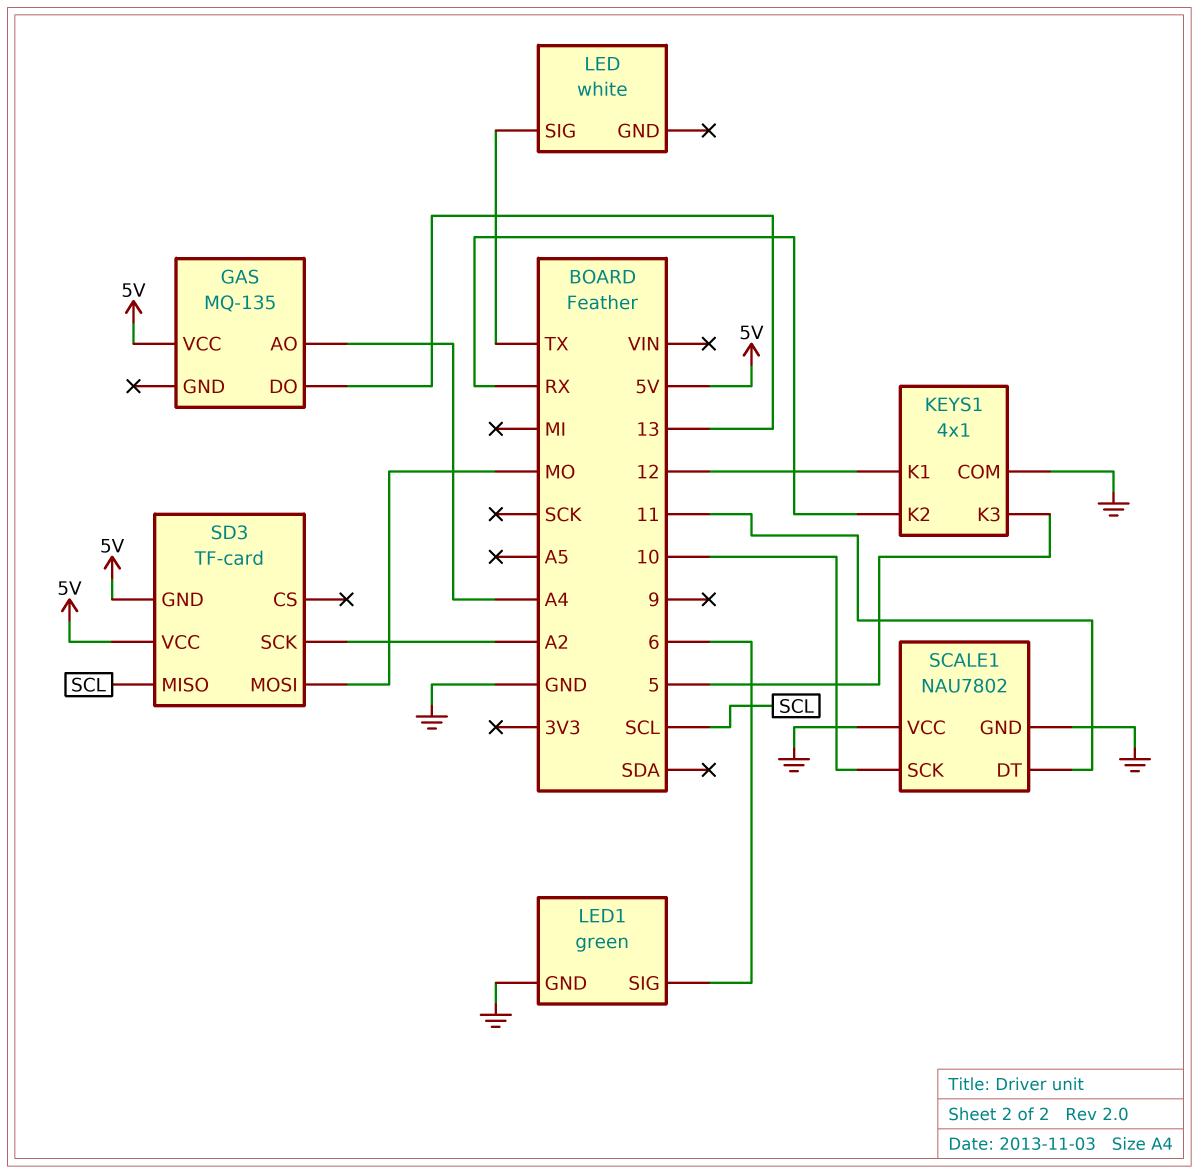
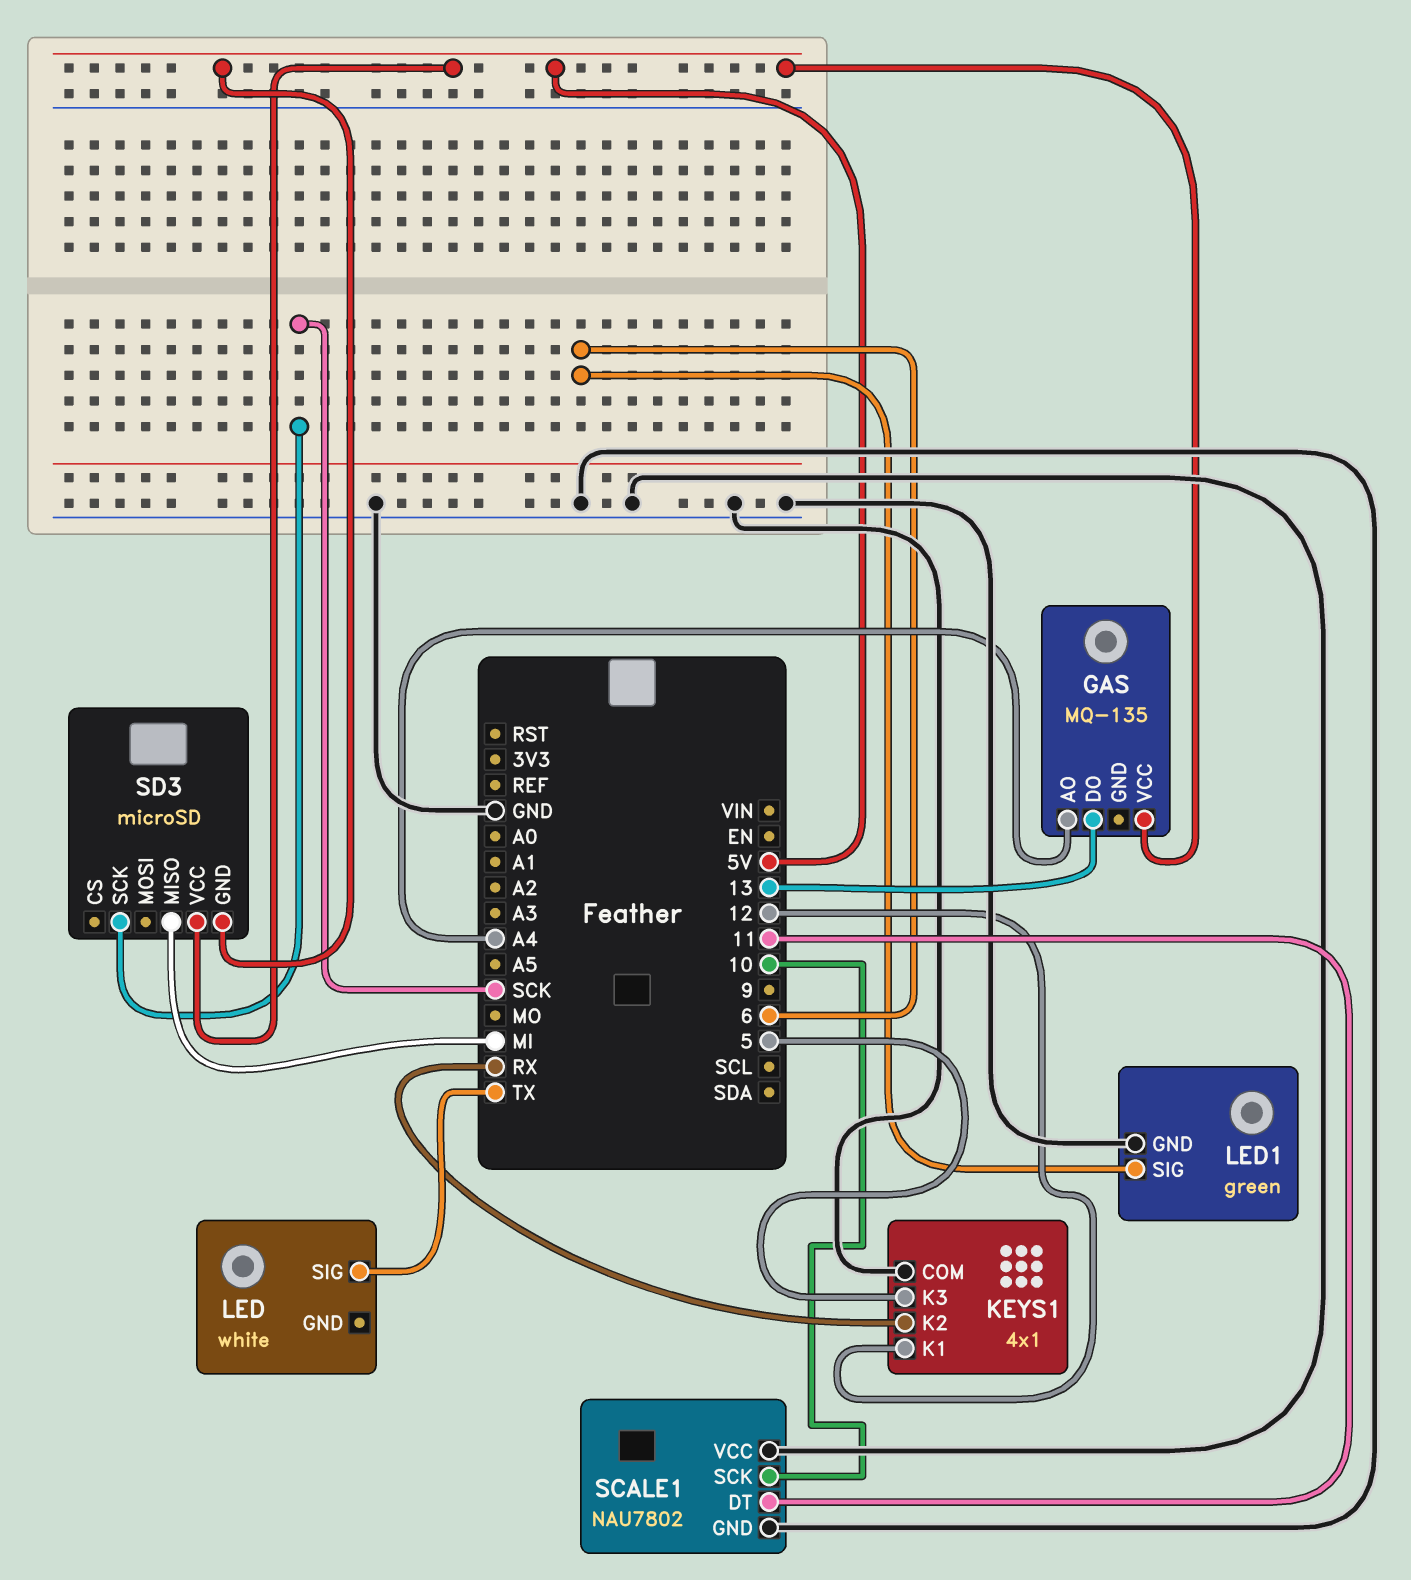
SD3: TF-card -> microSD
SD3 pin MISO: SCL -> MI
SD3 pin MOSI: MO -> none
SD3 pin SCK: A2 -> SCK

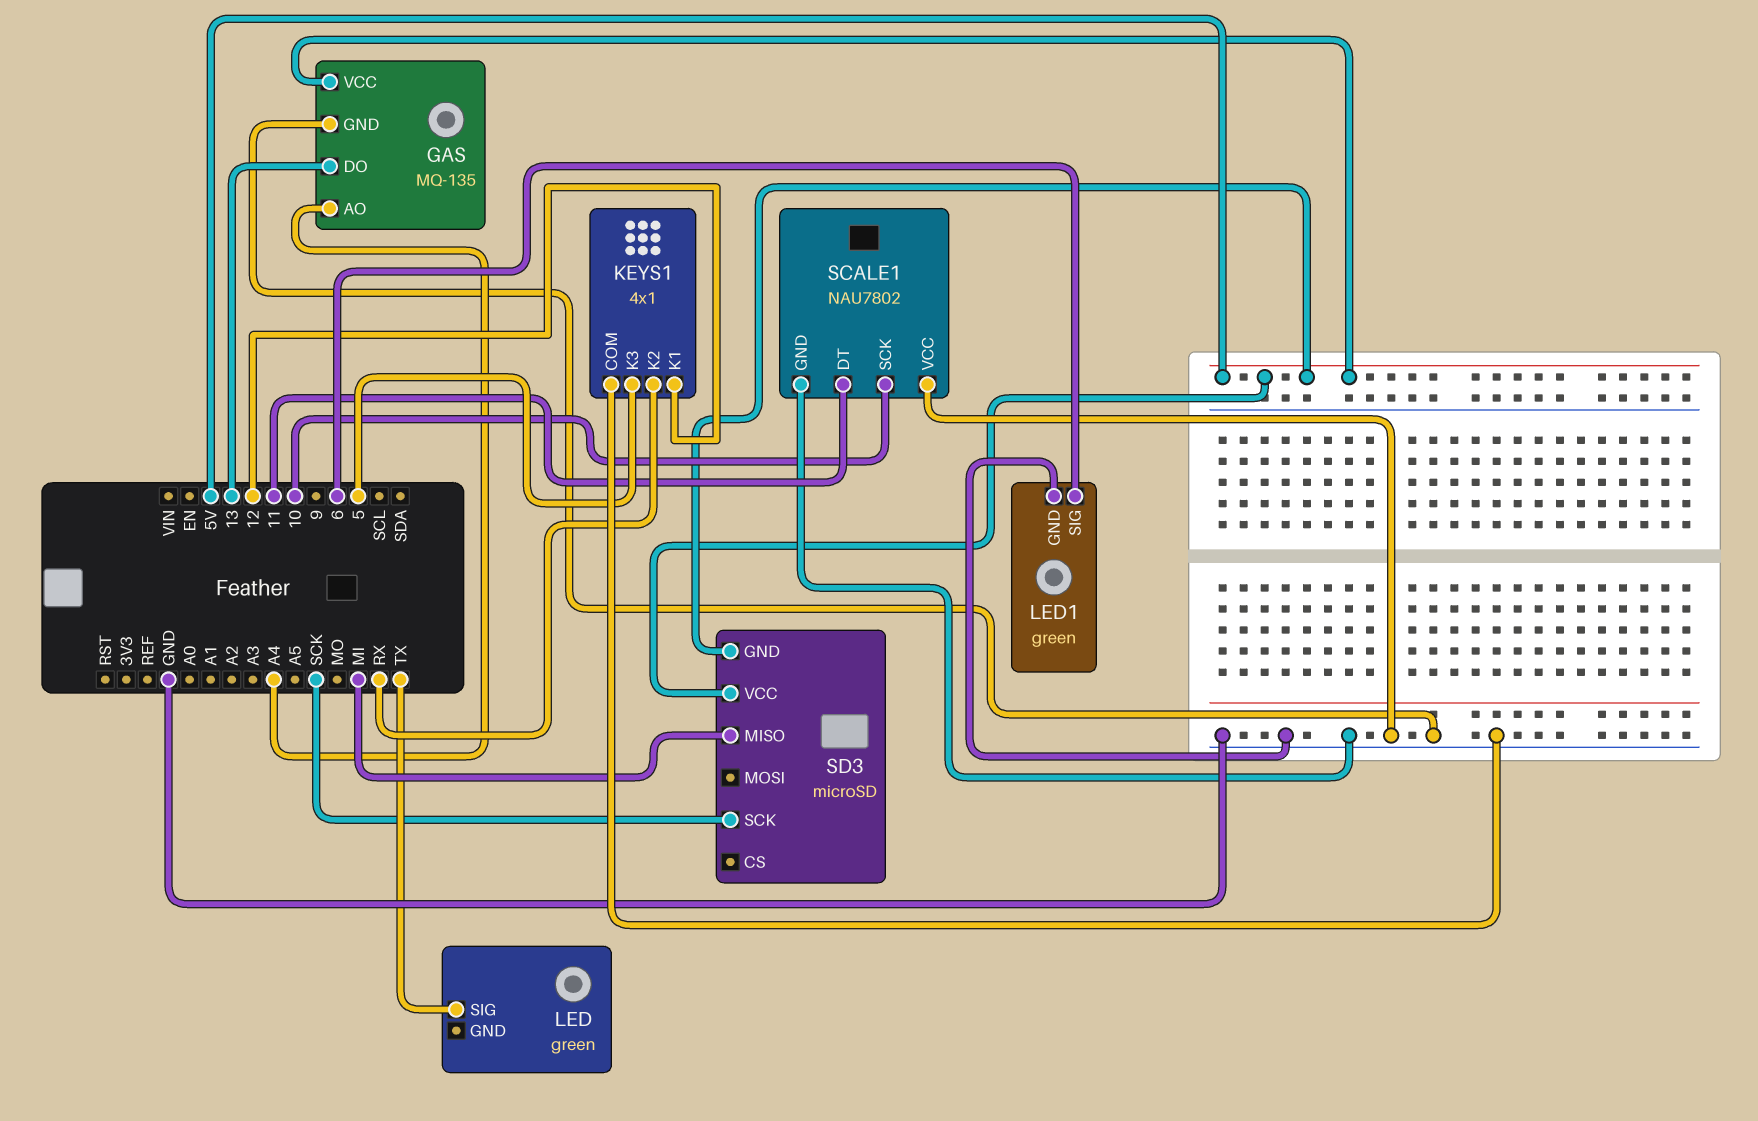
GAS pin GND: none -> GND
LED: white -> green

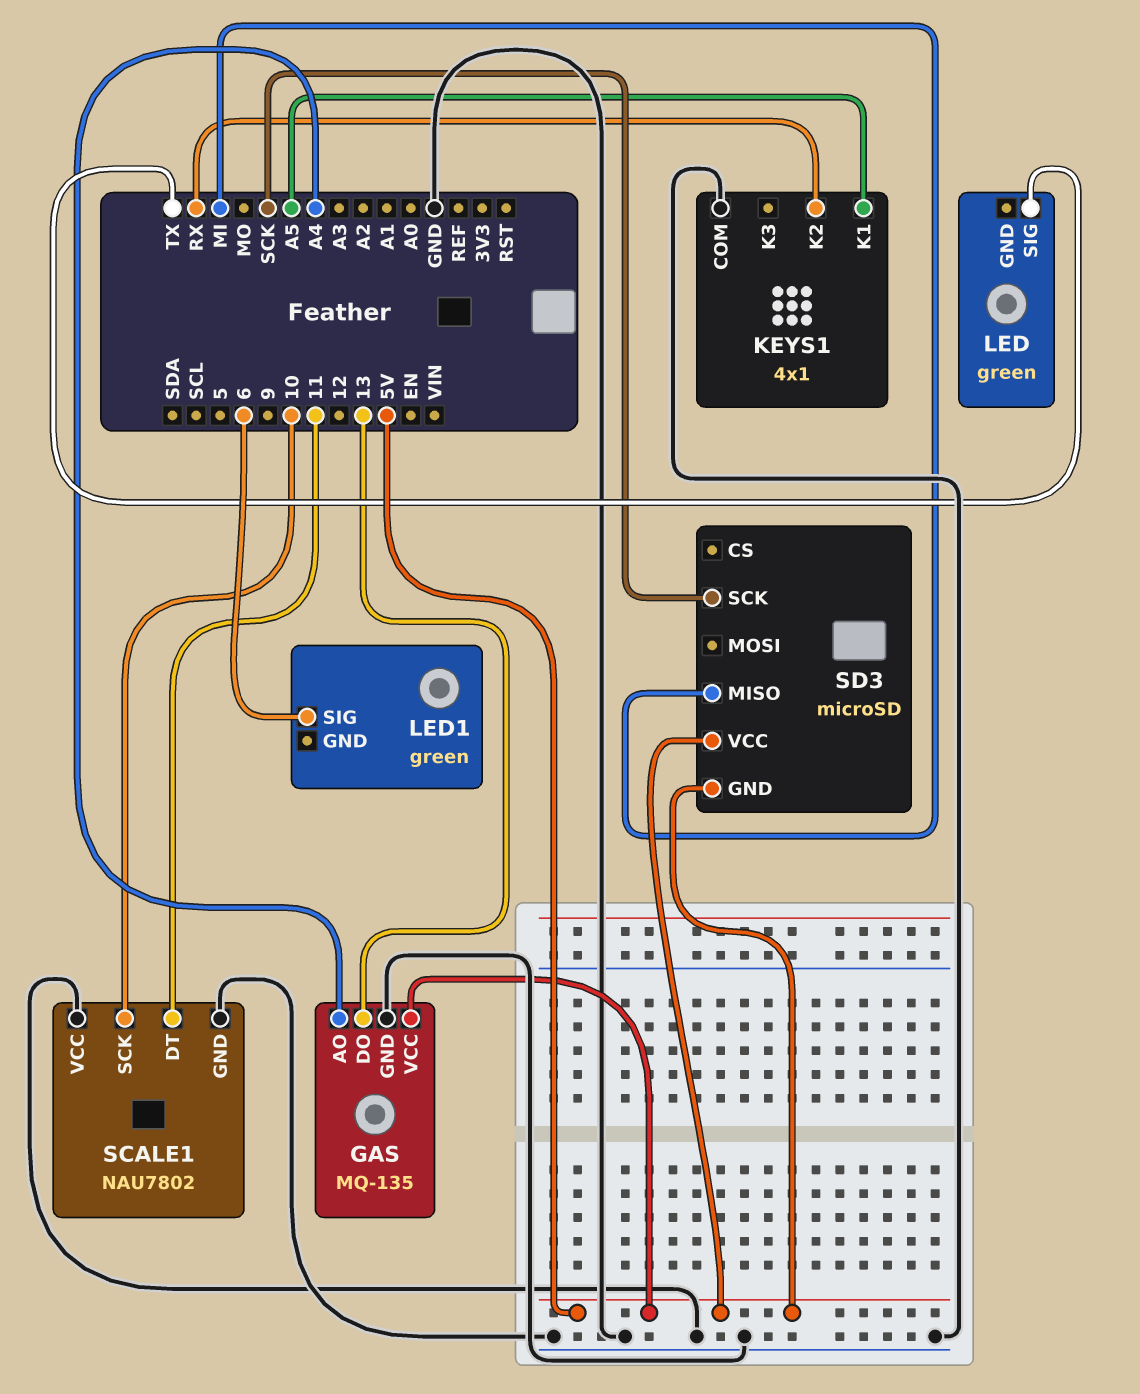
KEYS1 pin K1: 12 -> A5
KEYS1 pin K3: 5 -> none
LED1 pin GND: GND -> none

